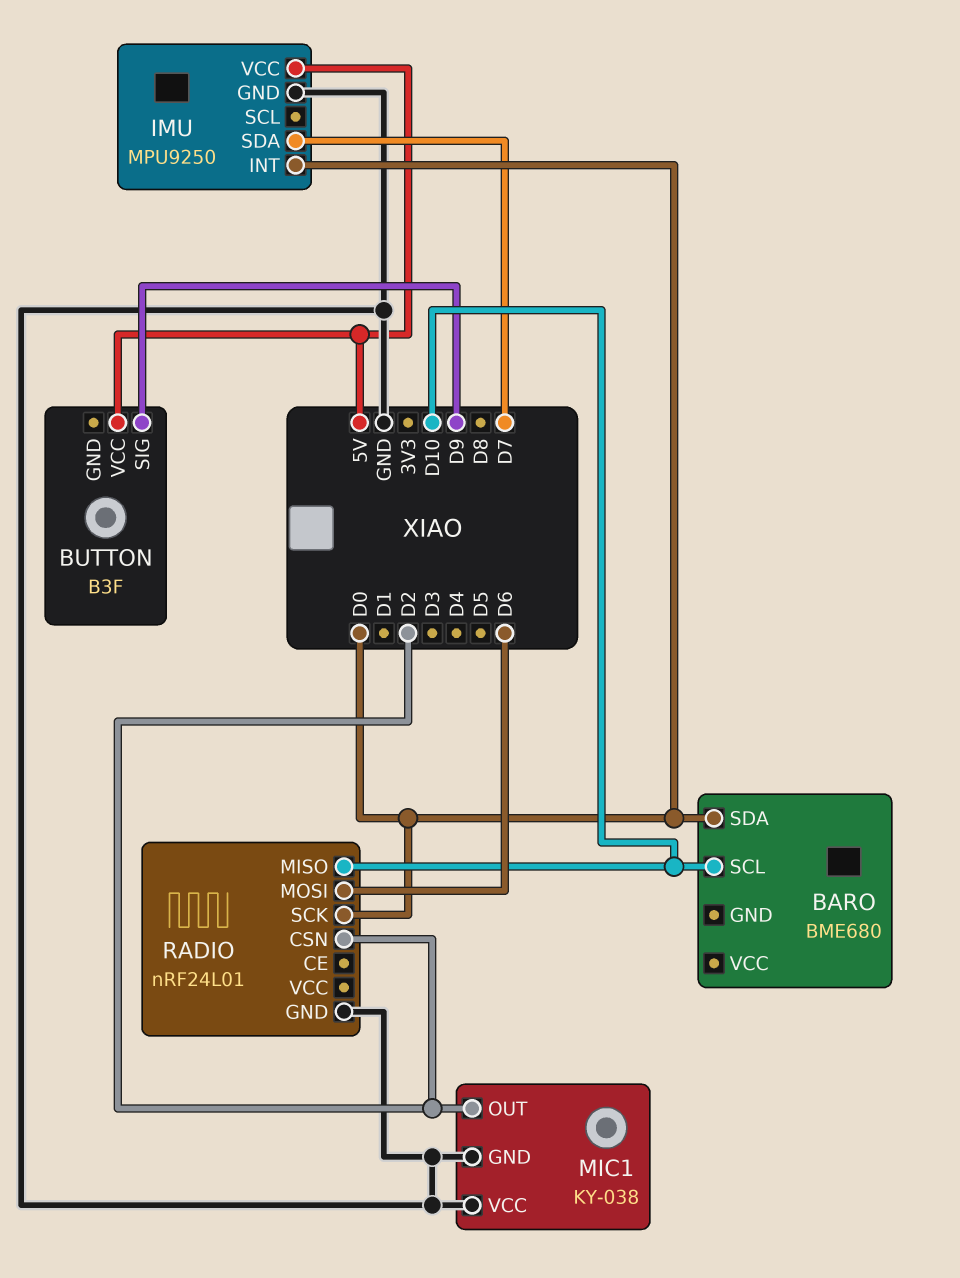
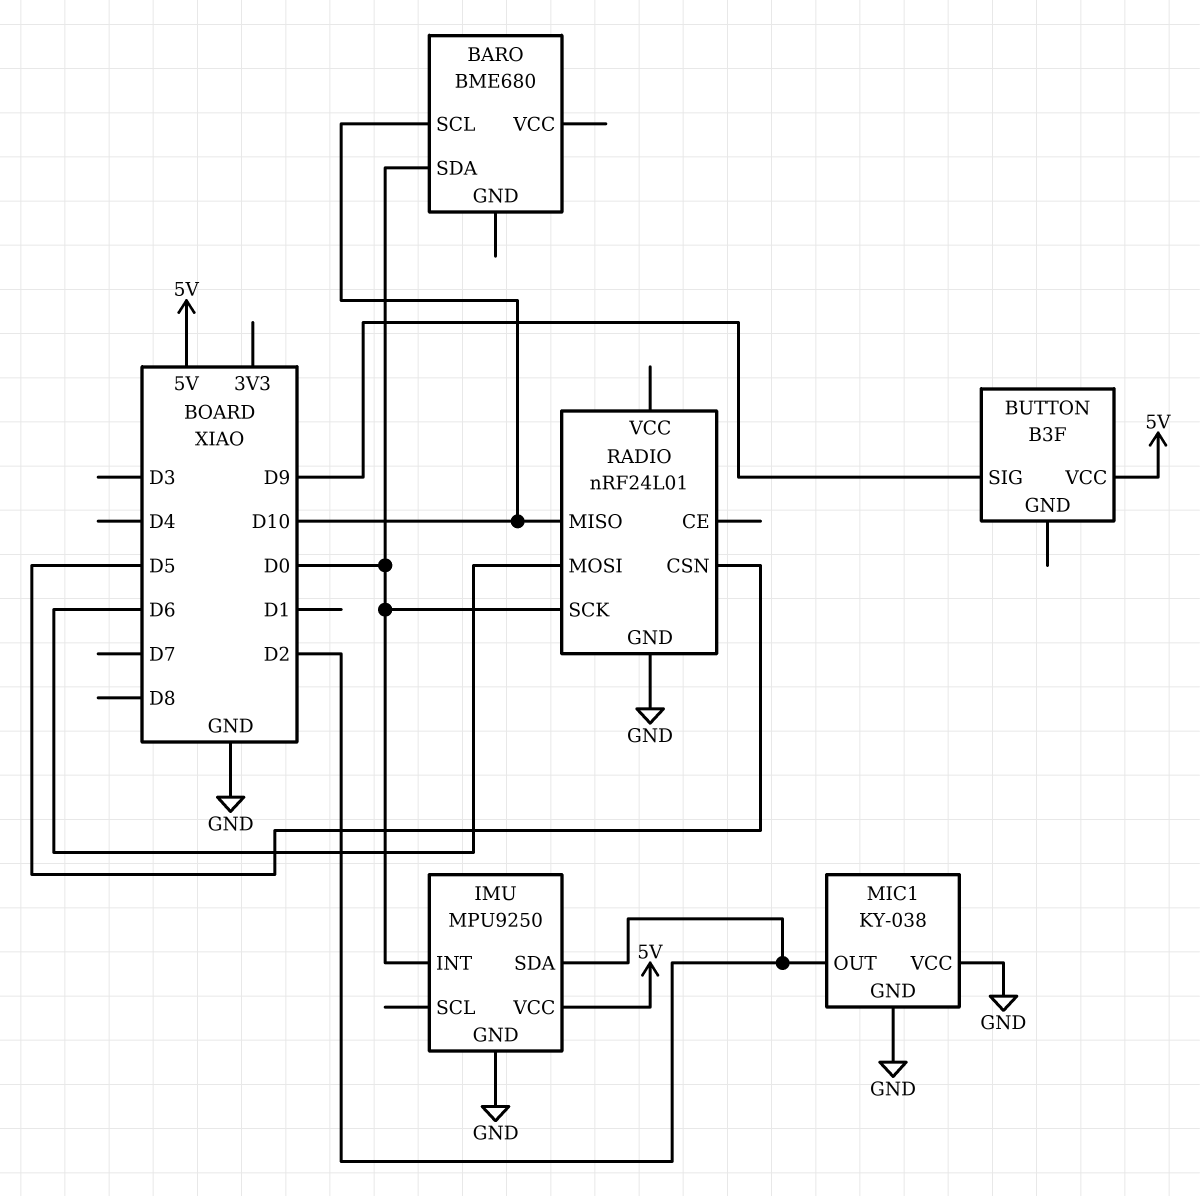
IMU pin SDA: D7 -> D2
RADIO pin CSN: D2 -> D5

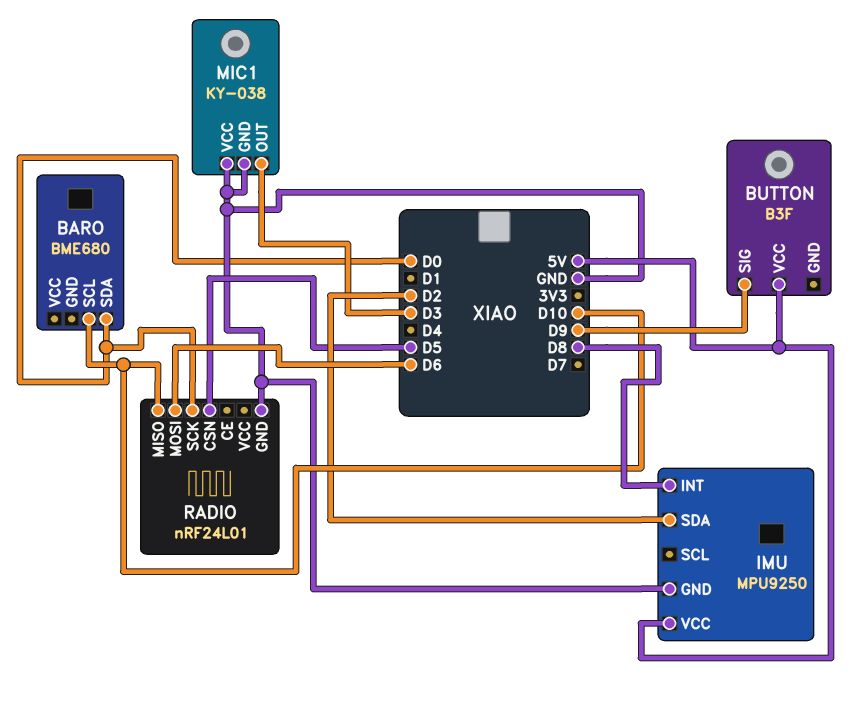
IMU pin INT: D0 -> D8
MIC1 pin OUT: D2 -> D3

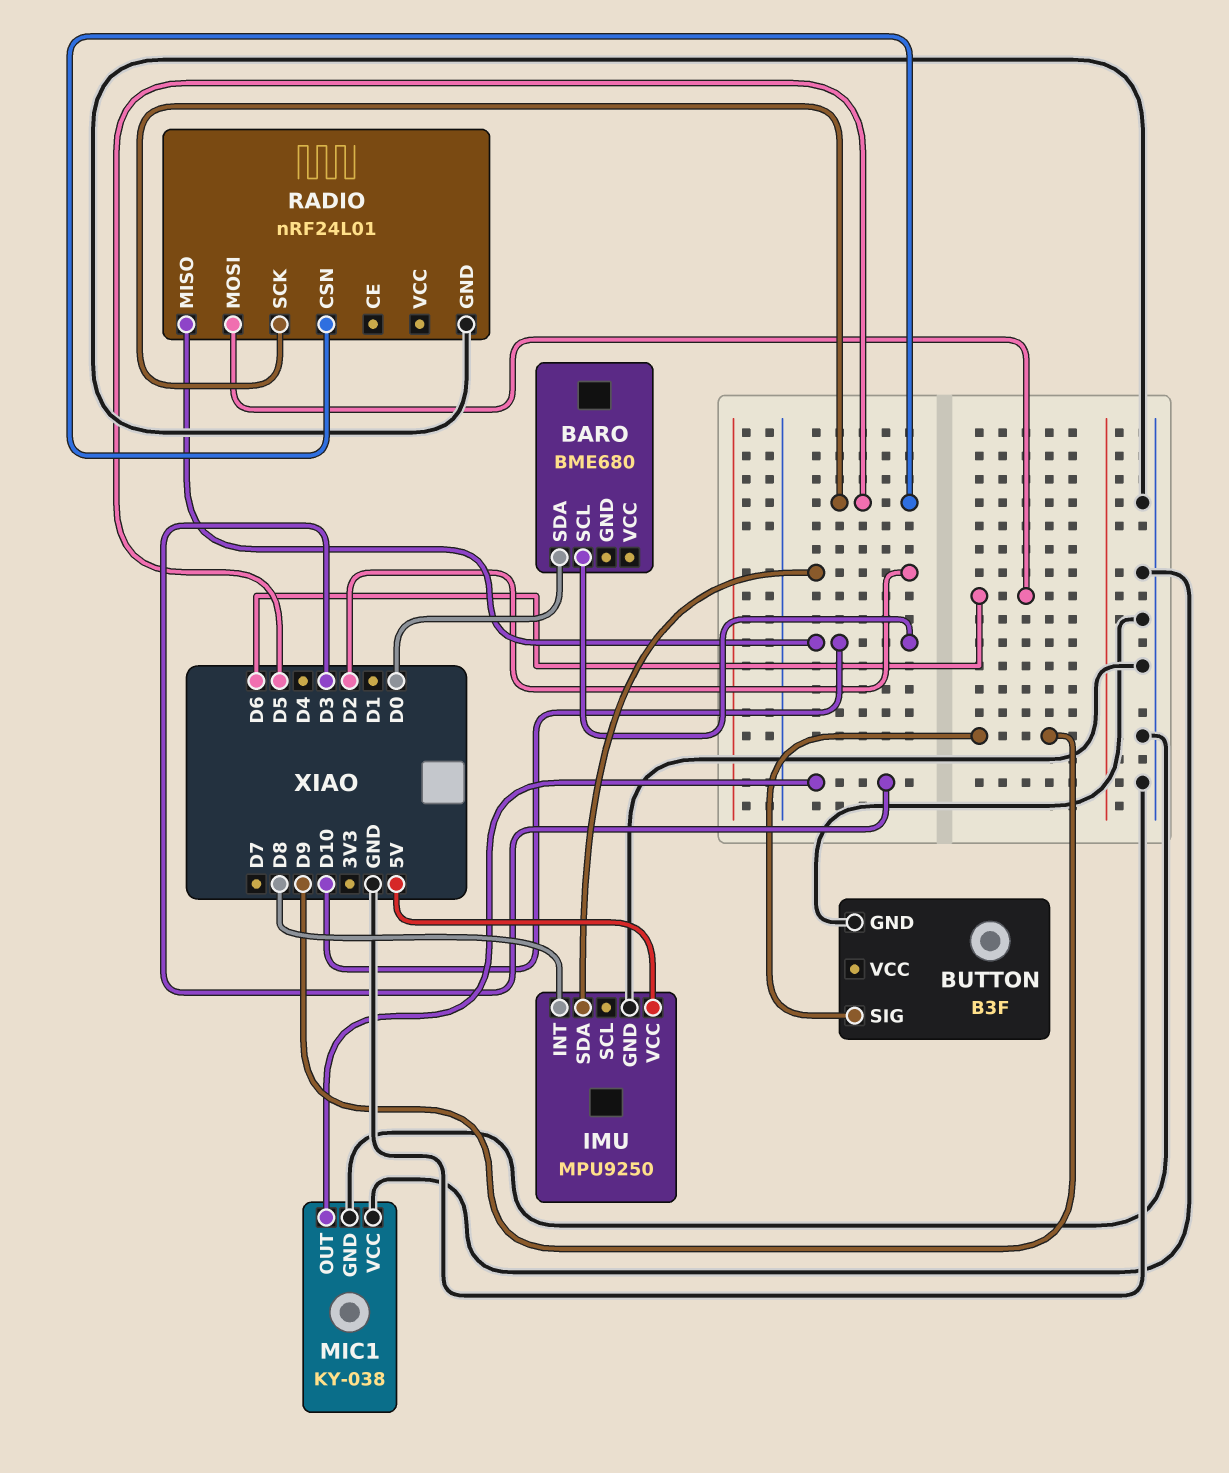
BUTTON pin GND: none -> GND
BUTTON pin VCC: 5V -> none
RADIO pin SCK: D0 -> D5

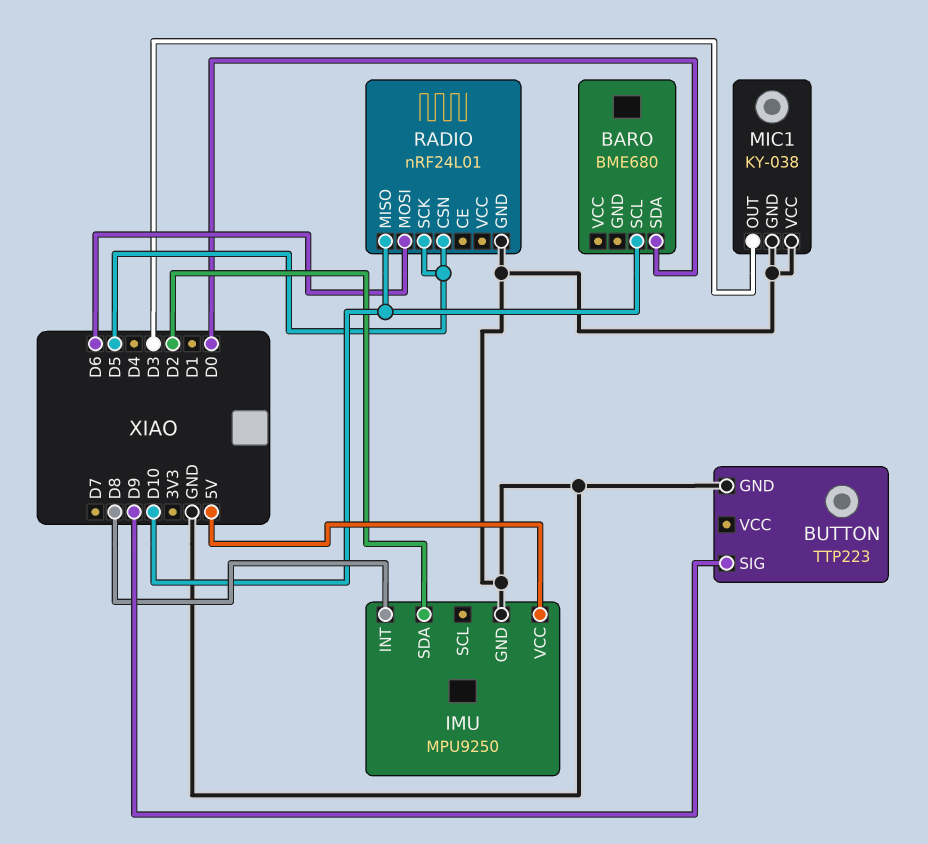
BUTTON: B3F -> TTP223

